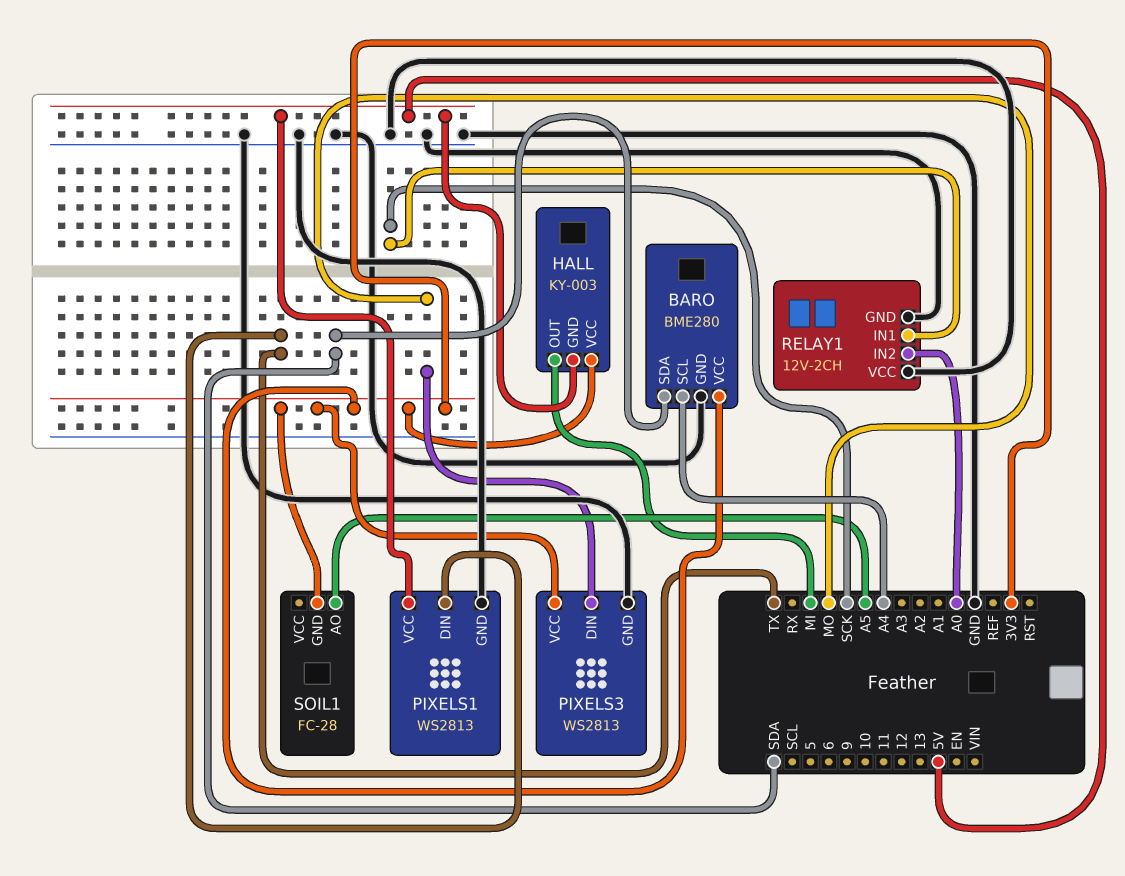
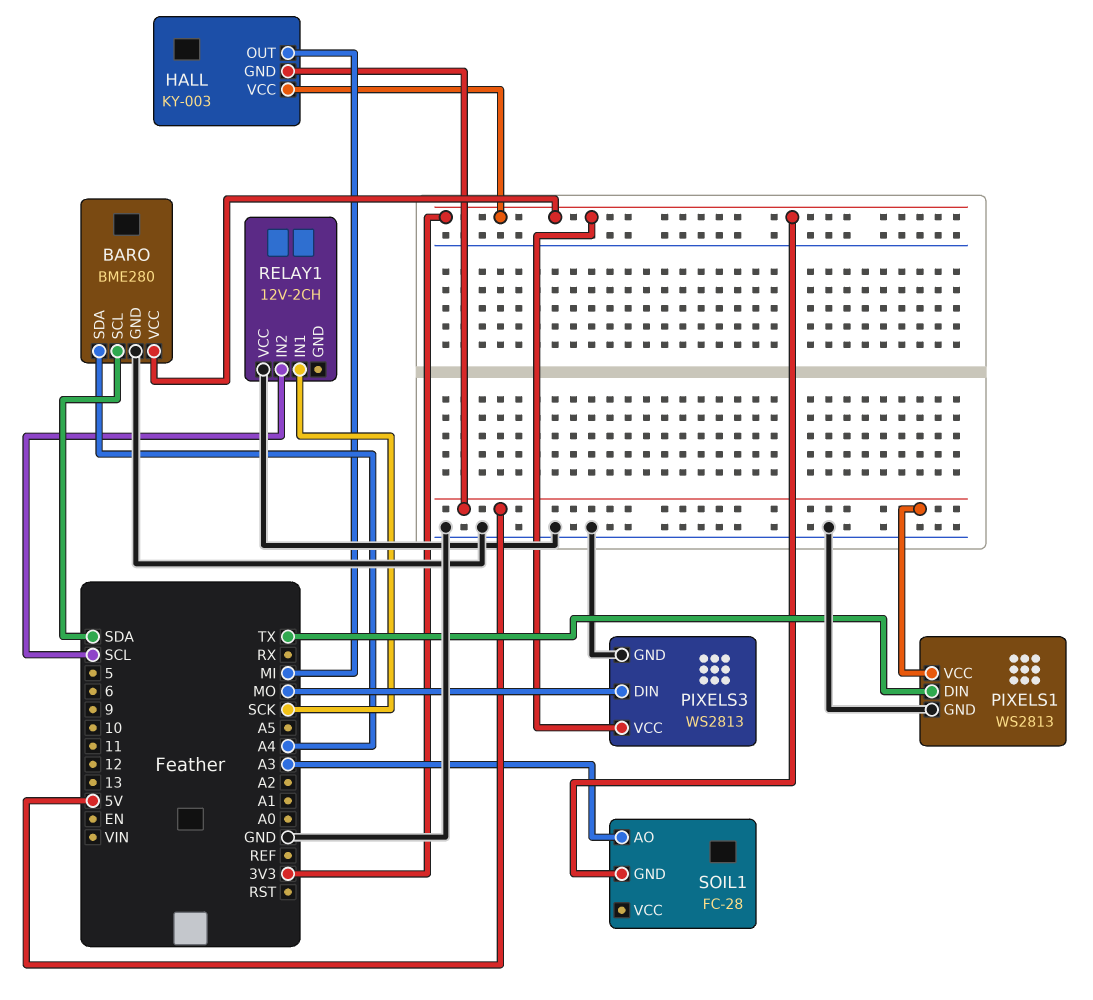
BARO pin SCL: A4 -> SDA
BARO pin SDA: SDA -> A4
RELAY1 pin GND: GND -> none
RELAY1 pin IN2: A0 -> SCL
SOIL1 pin AO: A5 -> A3

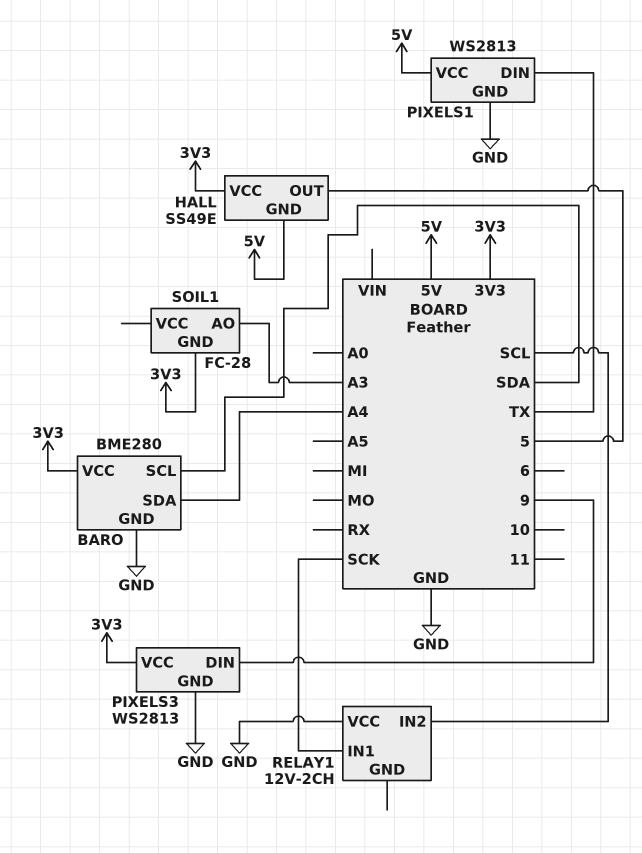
HALL: KY-003 -> SS49E
HALL pin OUT: MI -> 5
PIXELS3 pin DIN: MO -> 9

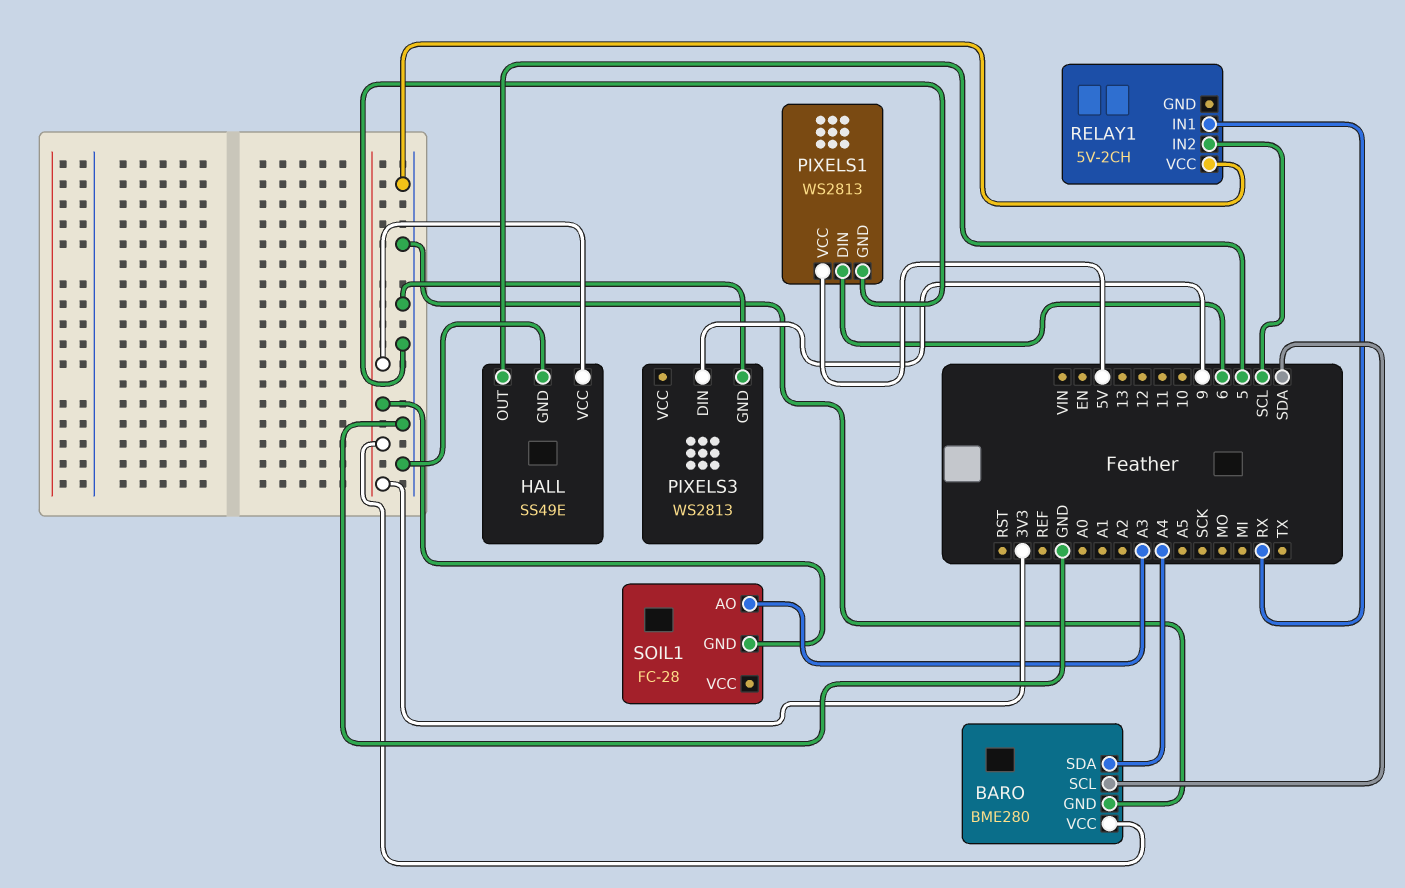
HALL pin GND: 5V -> GND
PIXELS1 pin DIN: TX -> 6
PIXELS3 pin VCC: 3V3 -> none
RELAY1: 12V-2CH -> 5V-2CH
RELAY1 pin IN1: SCK -> RX

